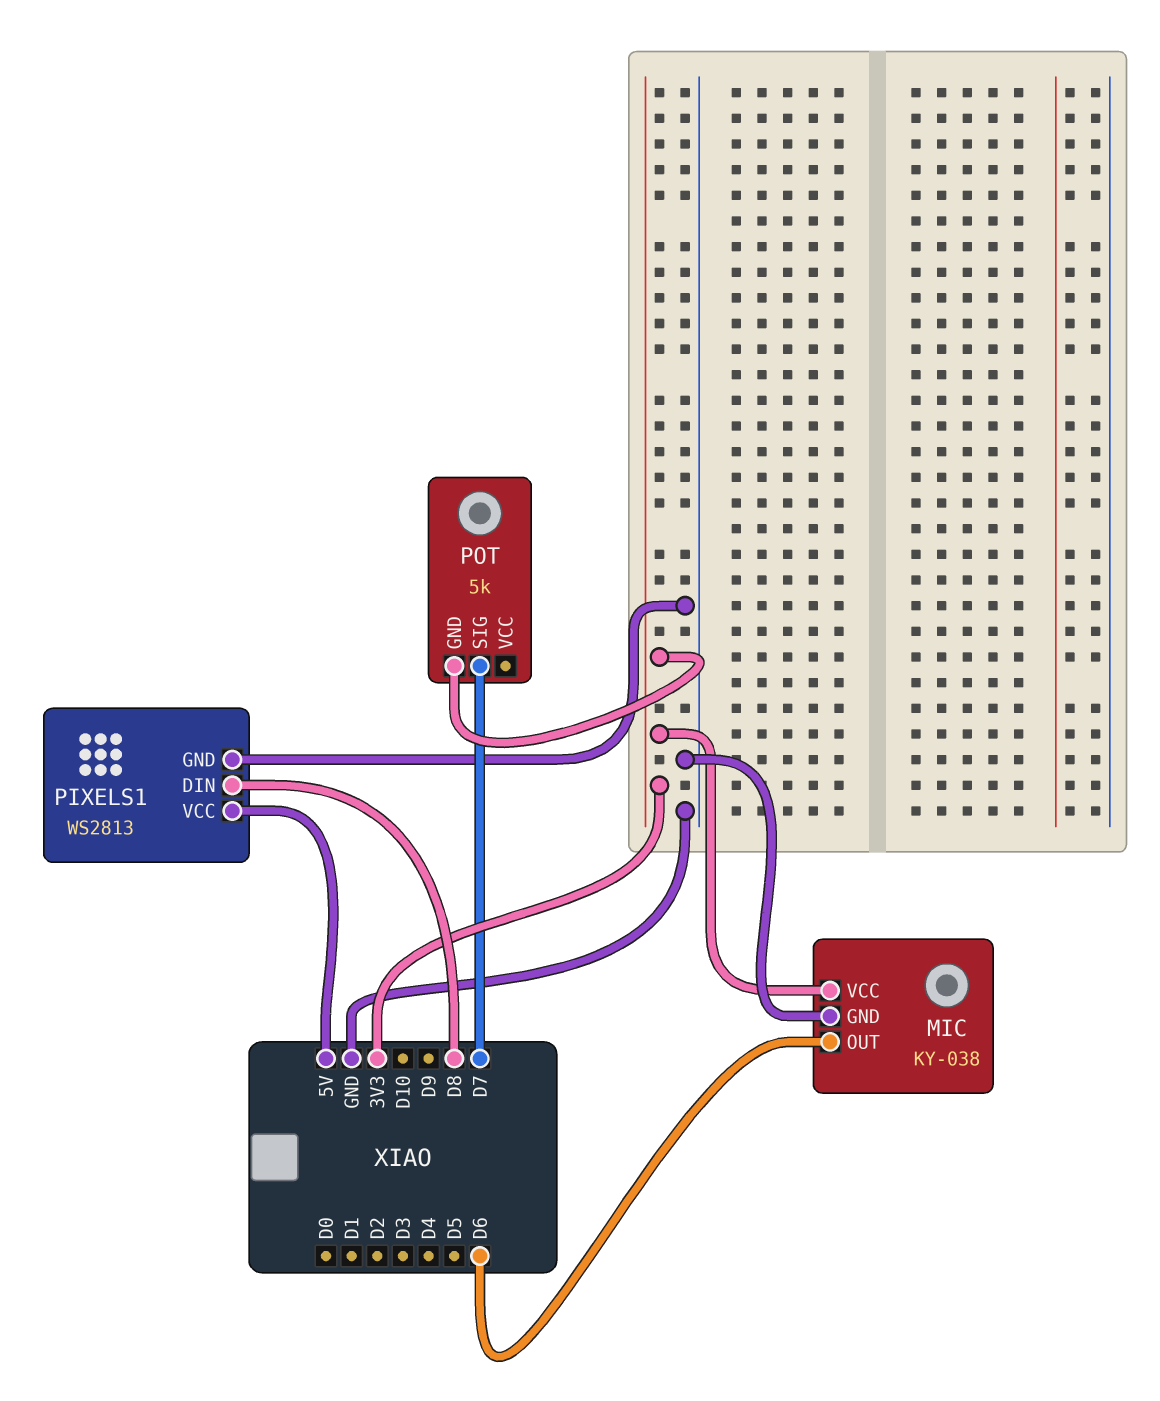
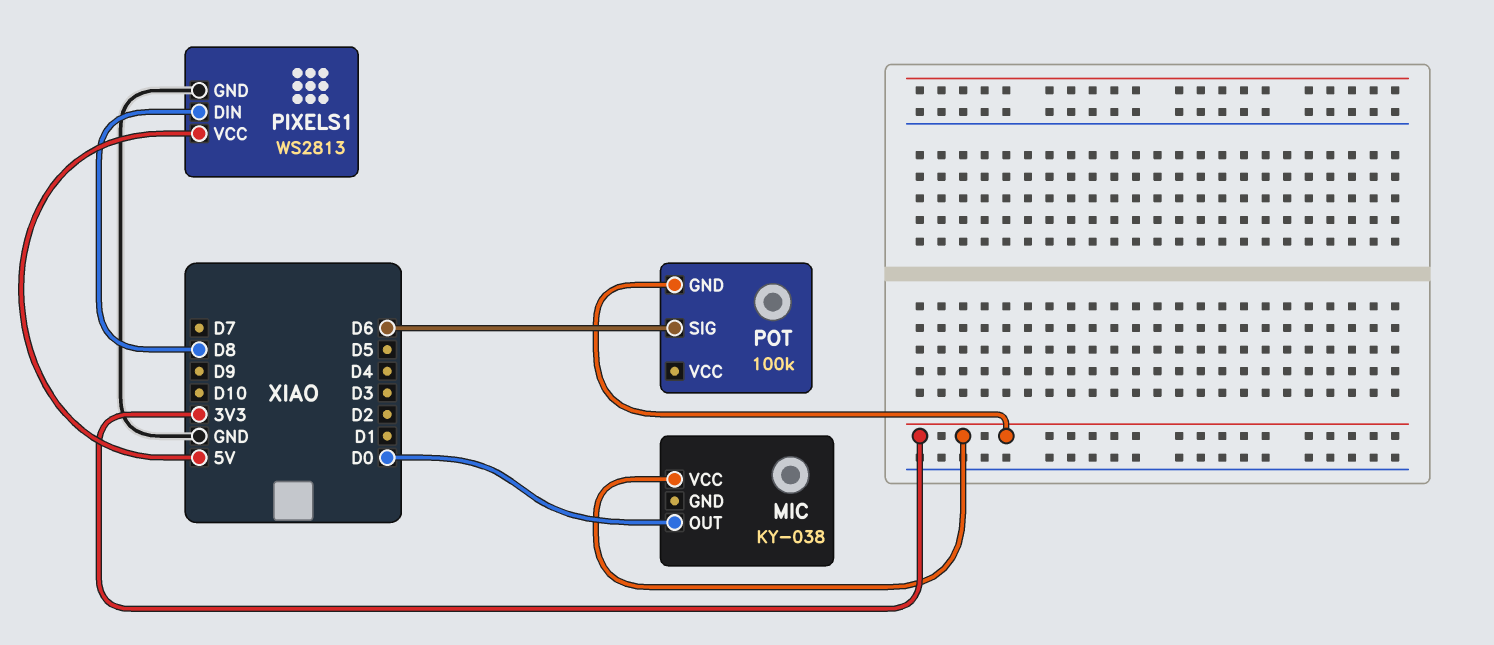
MIC pin GND: GND -> none
MIC pin OUT: D6 -> D0
POT: 5k -> 100k
POT pin SIG: D7 -> D6

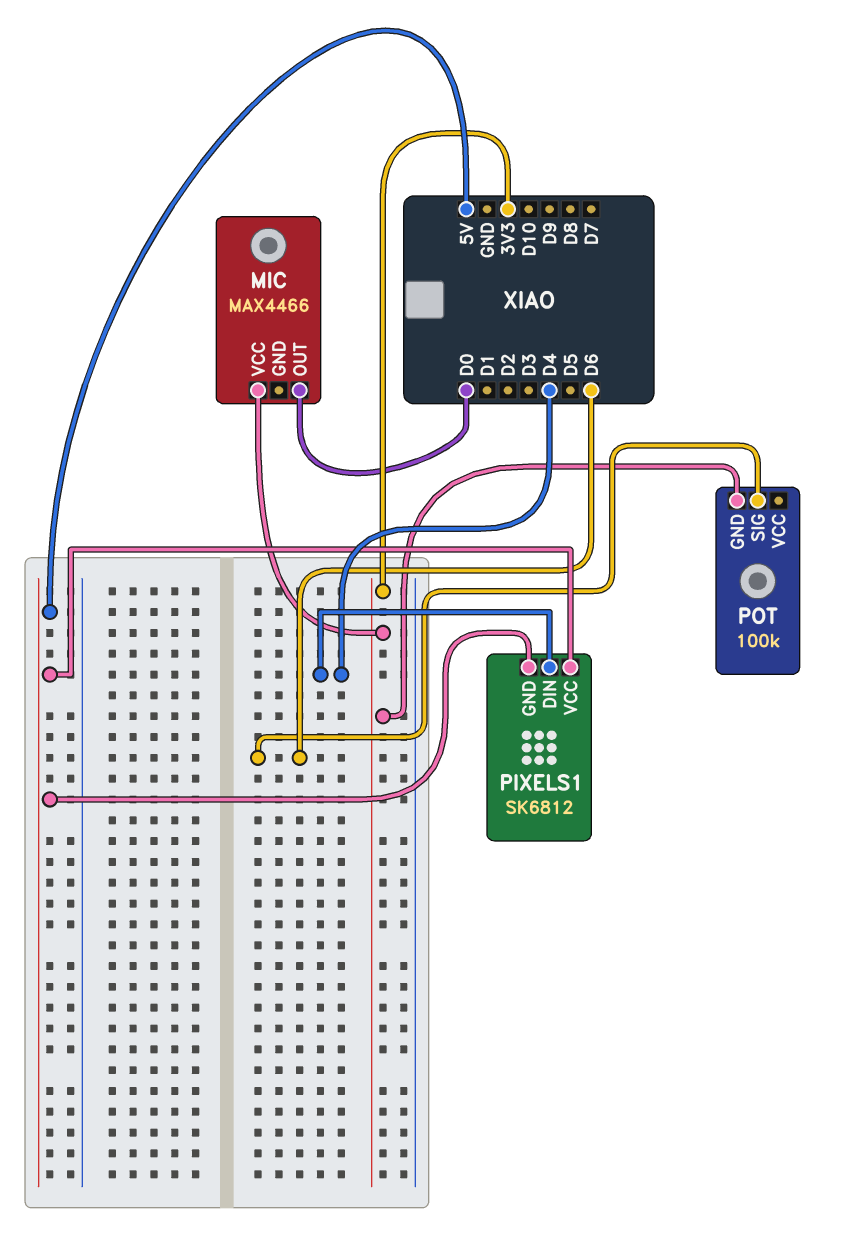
MIC: KY-038 -> MAX4466
PIXELS1: WS2813 -> SK6812
PIXELS1 pin DIN: D8 -> D4
PIXELS1 pin GND: GND -> 5V

